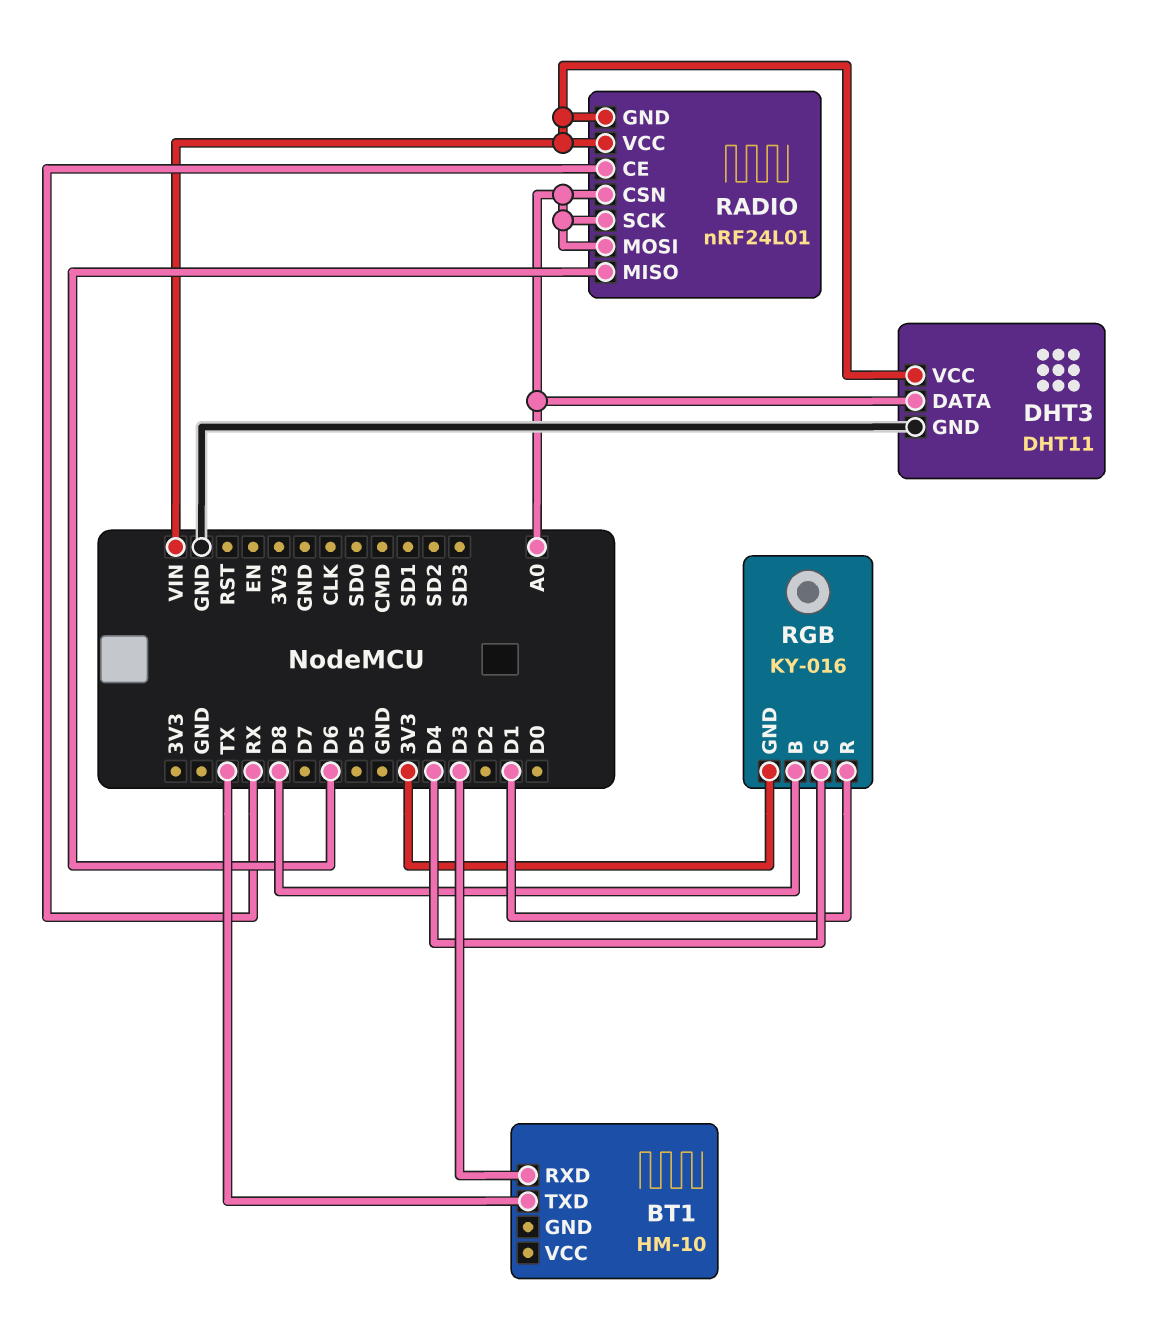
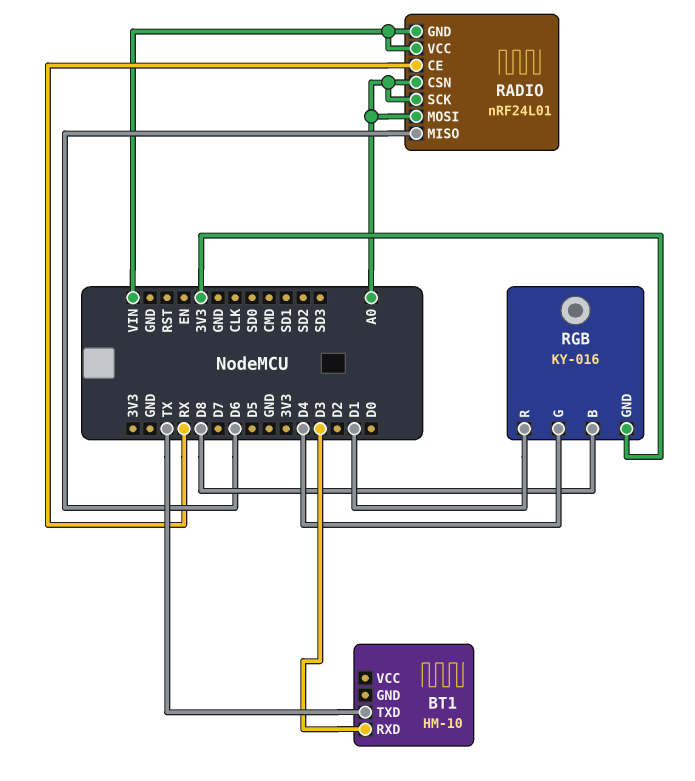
DHT3: DHT11 -> none
DHT3 pin DATA: A0 -> none
DHT3 pin GND: GND -> none
DHT3 pin VCC: VIN -> none

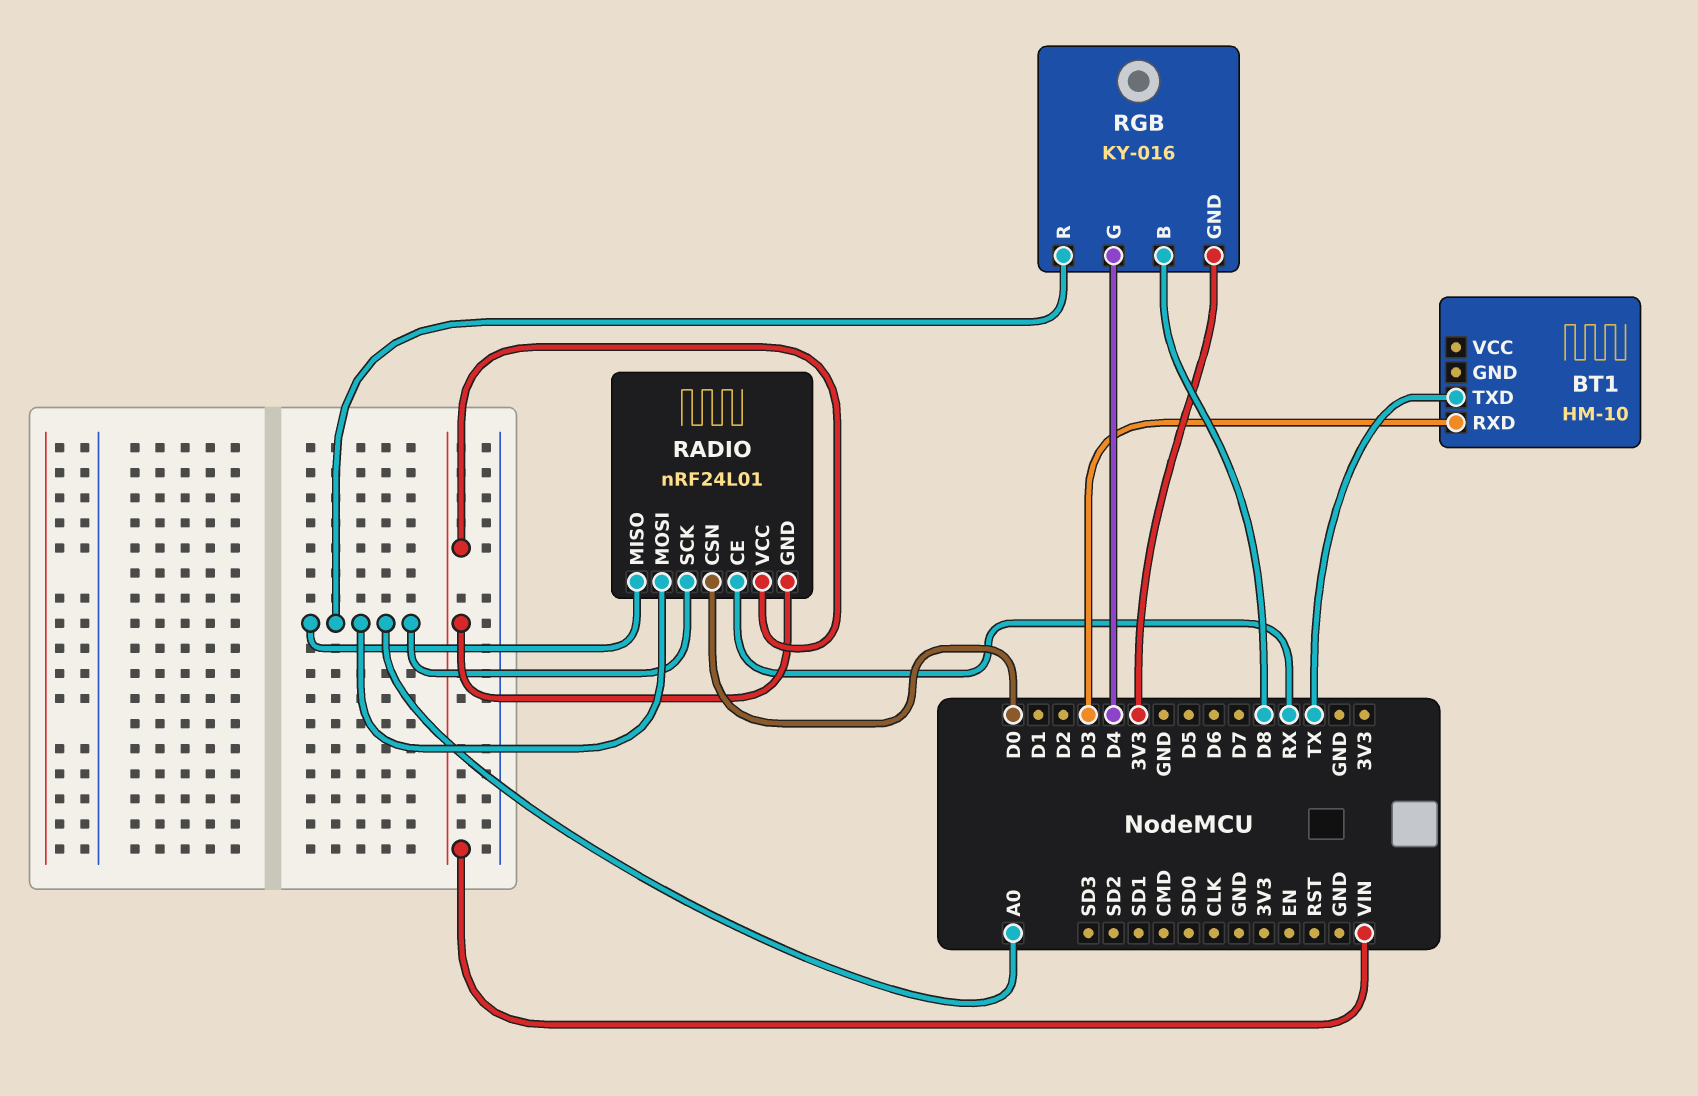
RADIO pin CSN: A0 -> D0
RADIO pin MISO: D6 -> A0
RGB pin R: D1 -> A0

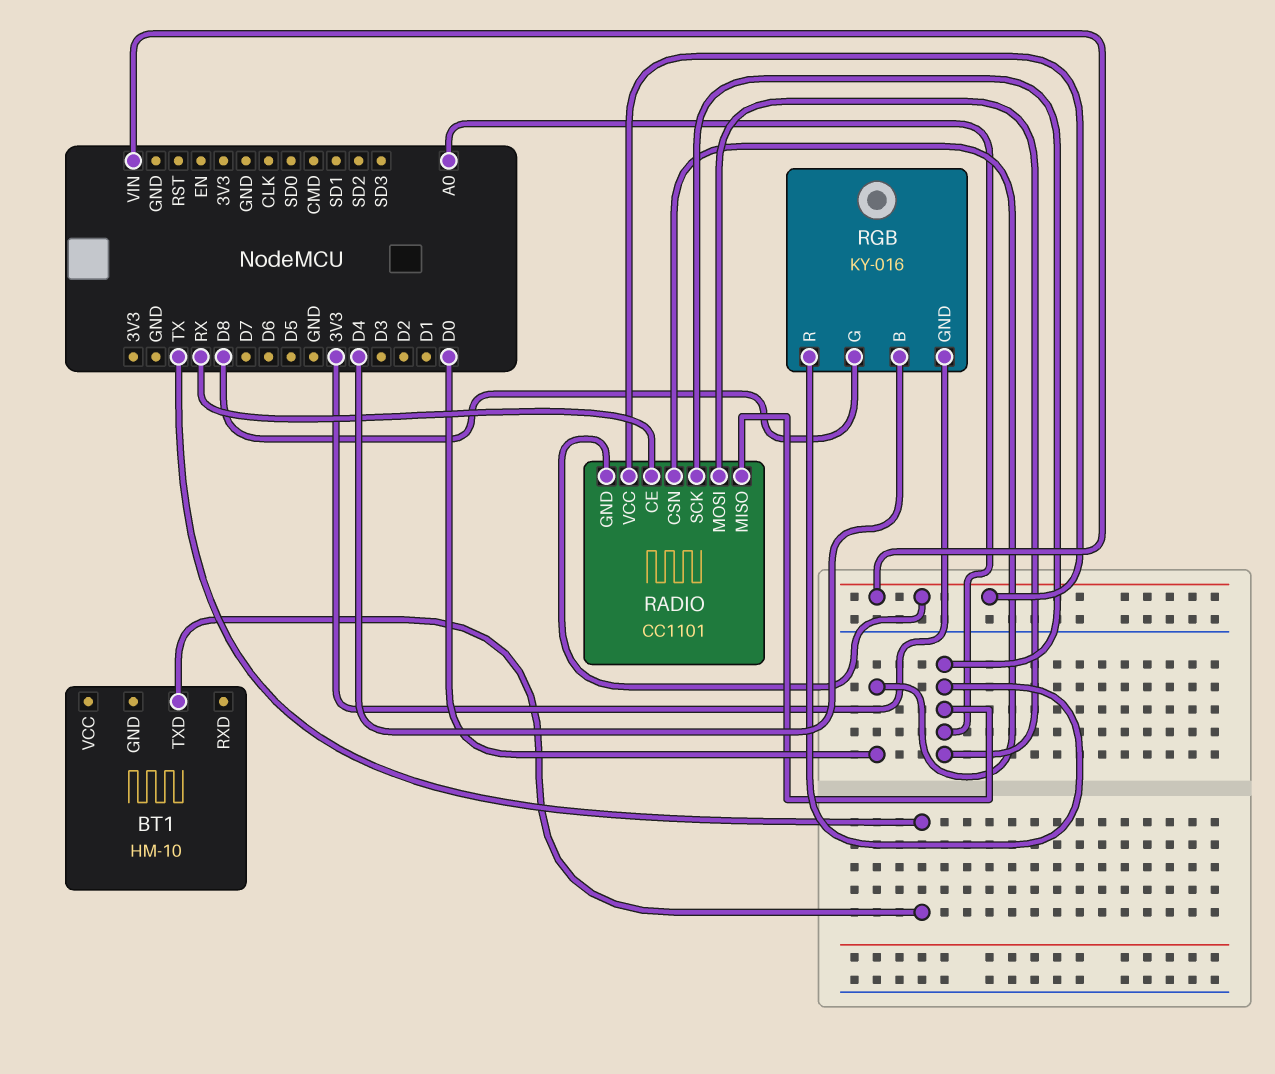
BT1 pin RXD: D3 -> none
RADIO: nRF24L01 -> CC1101
RGB pin B: D8 -> D4
RGB pin G: D4 -> D8

